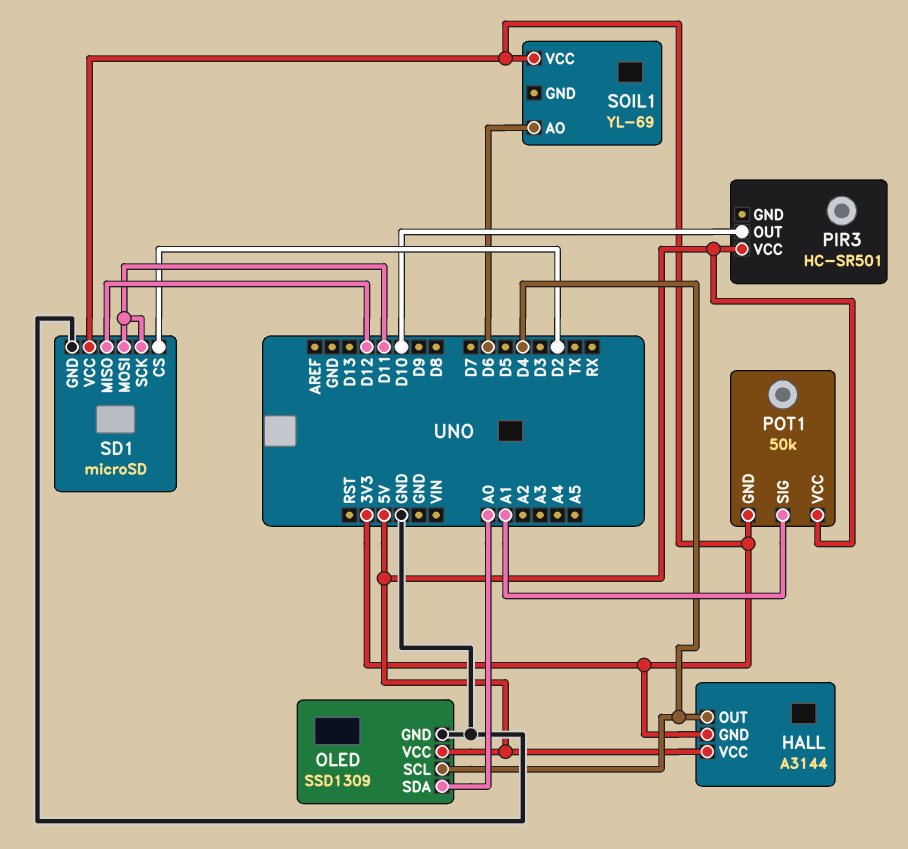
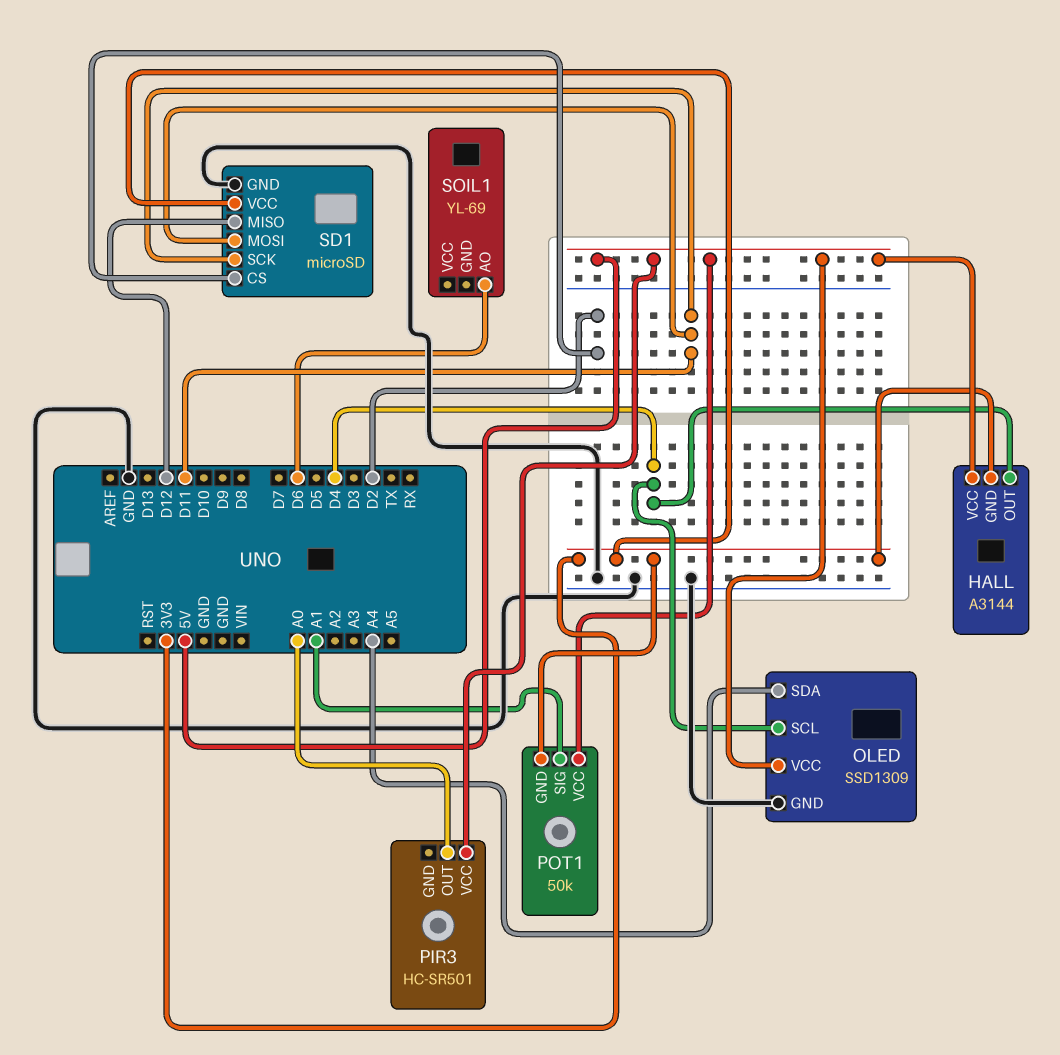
OLED pin SDA: A0 -> A4
PIR3 pin OUT: D10 -> A0
SOIL1 pin VCC: 3V3 -> none

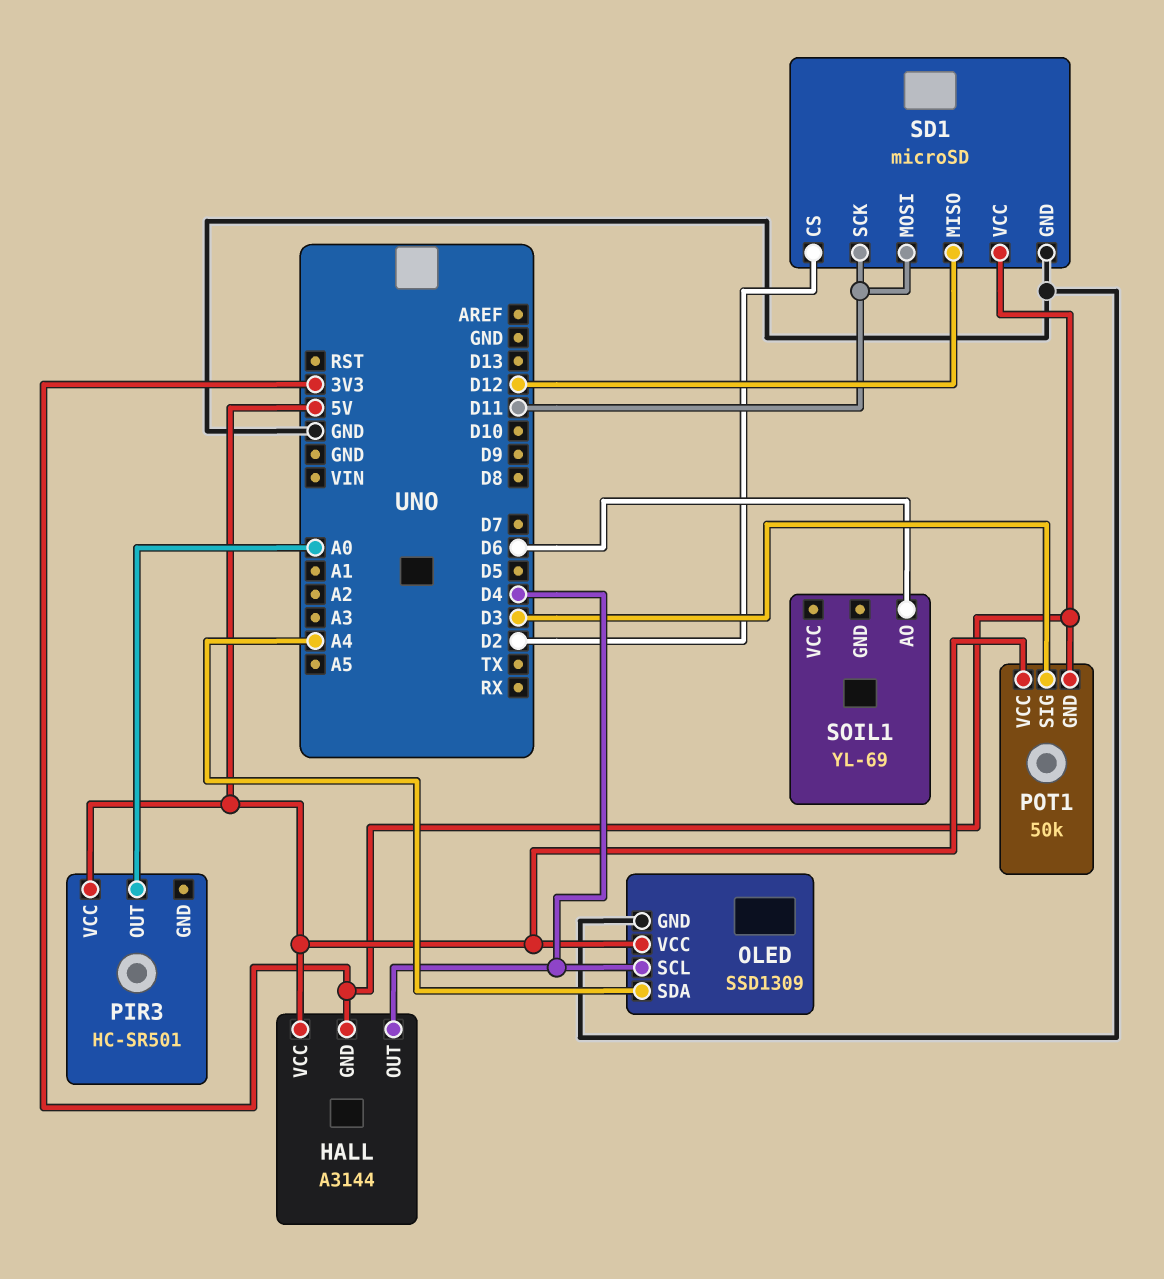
POT1 pin SIG: A1 -> D3

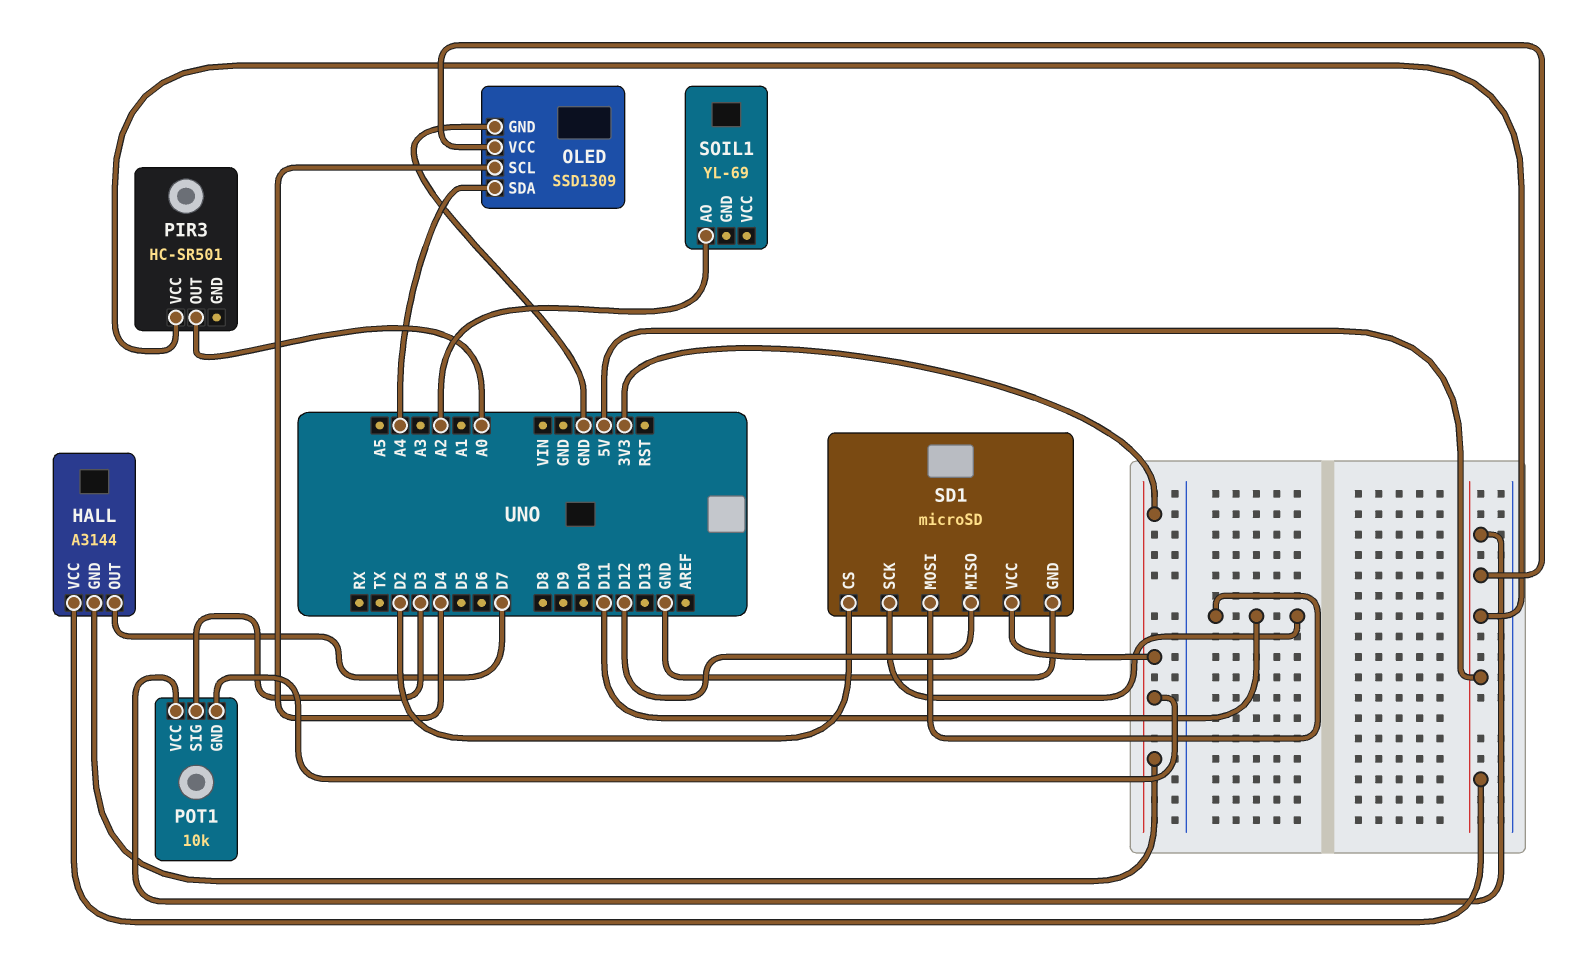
HALL pin OUT: D4 -> D7
POT1: 50k -> 10k
SOIL1 pin AO: D6 -> A2

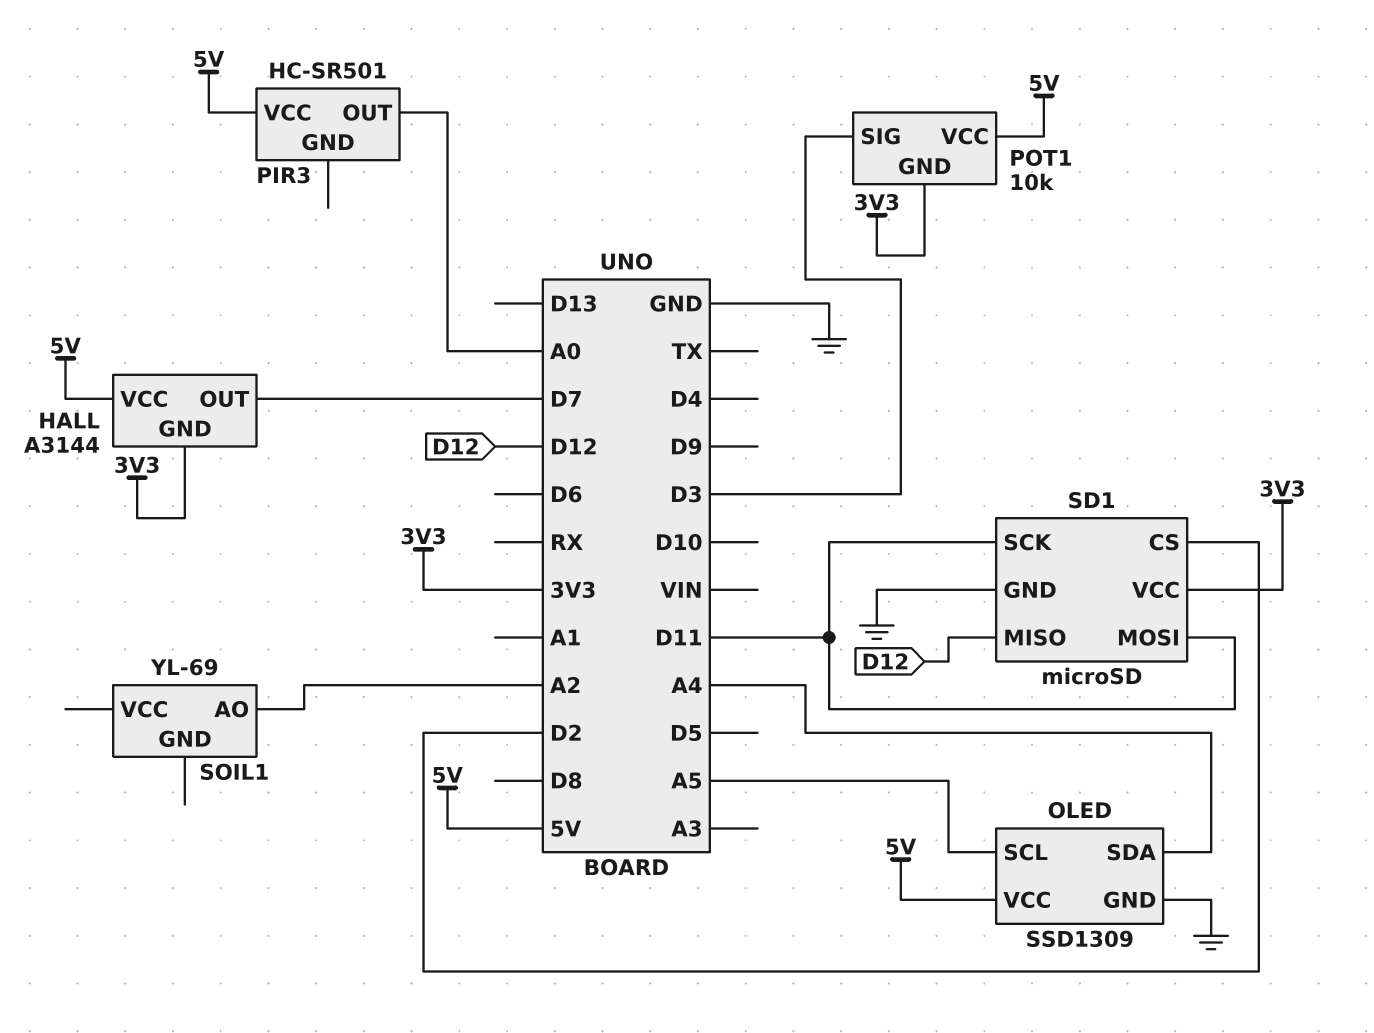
OLED pin SCL: D4 -> A5

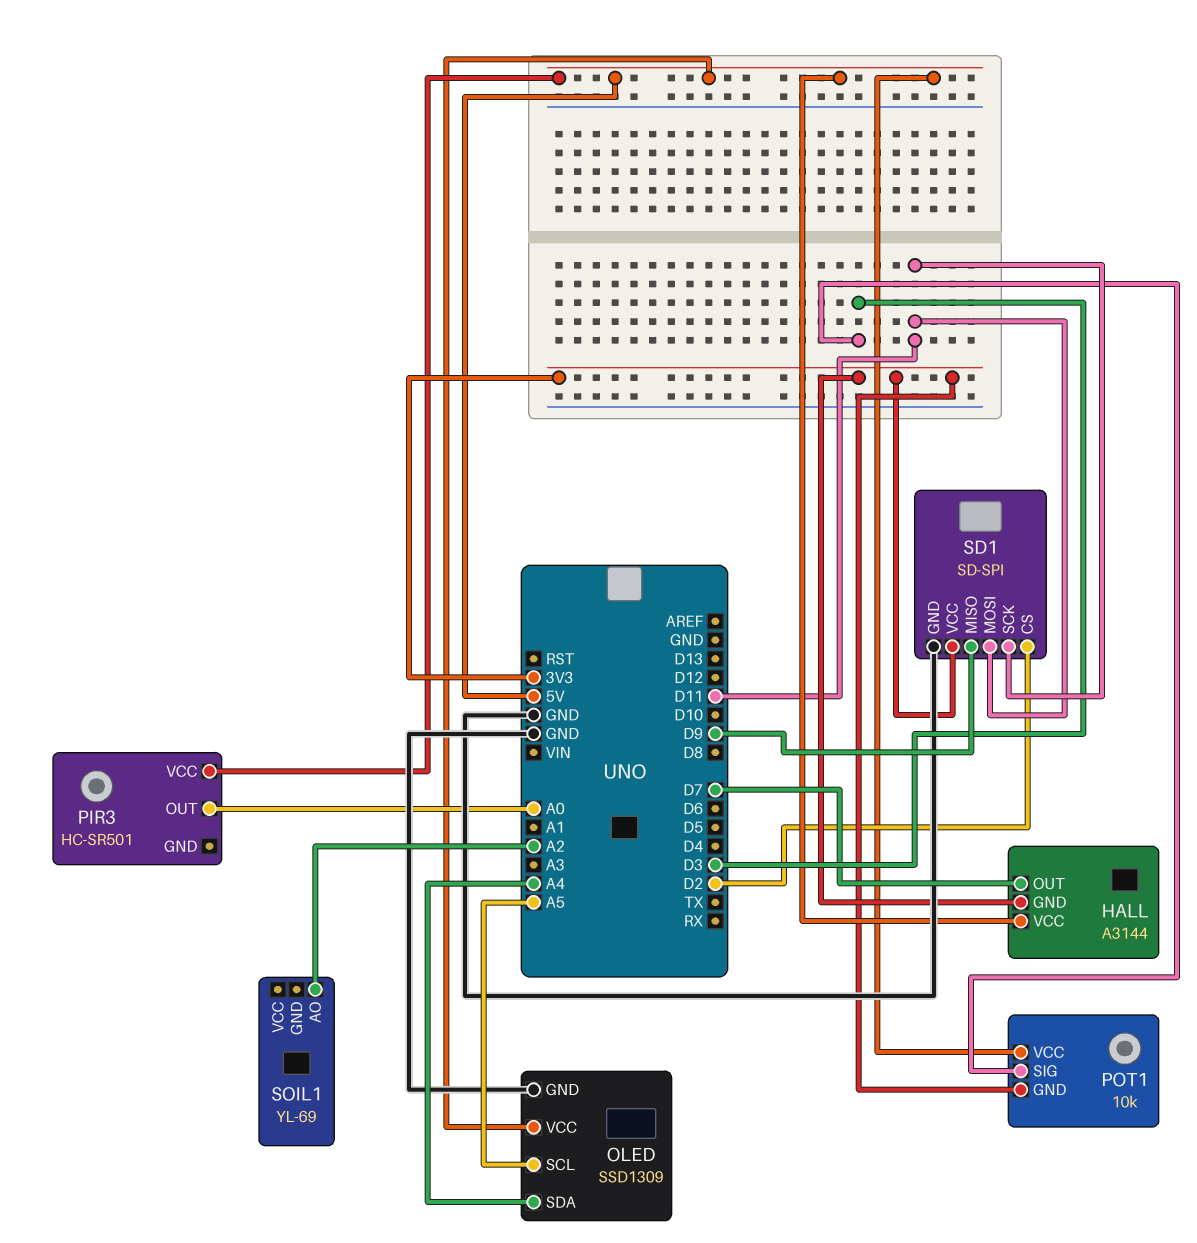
SD1: microSD -> SD-SPI
SD1 pin MISO: D12 -> D9

